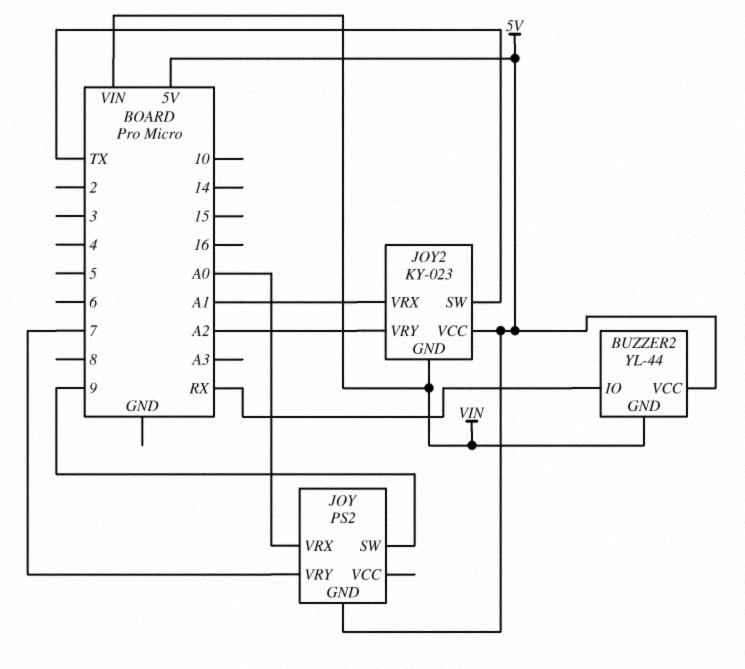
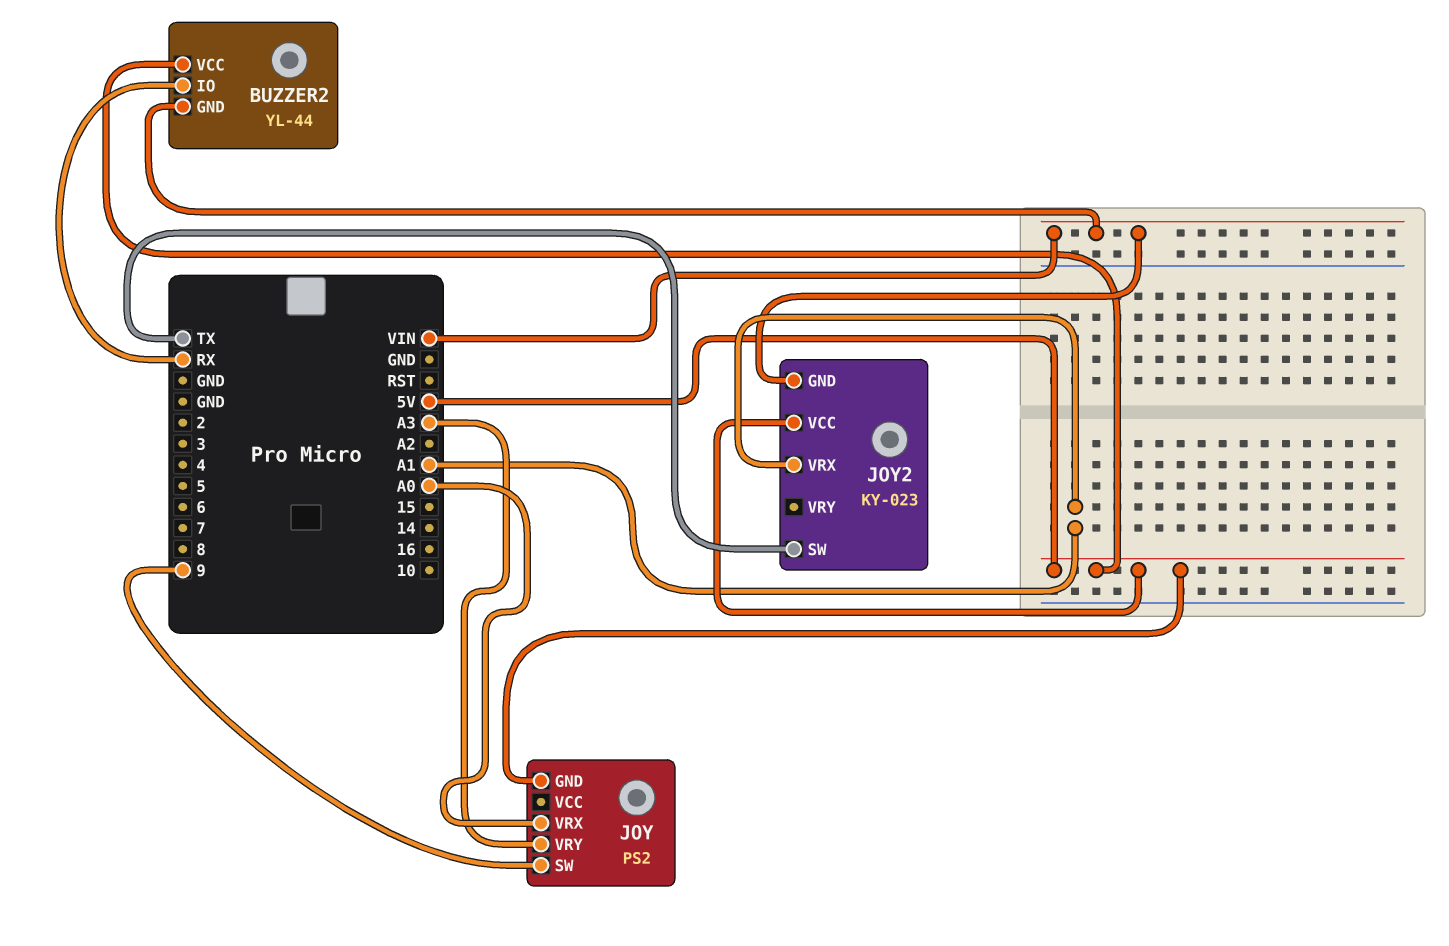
JOY pin VRY: 7 -> A3
JOY2 pin VRY: A2 -> none

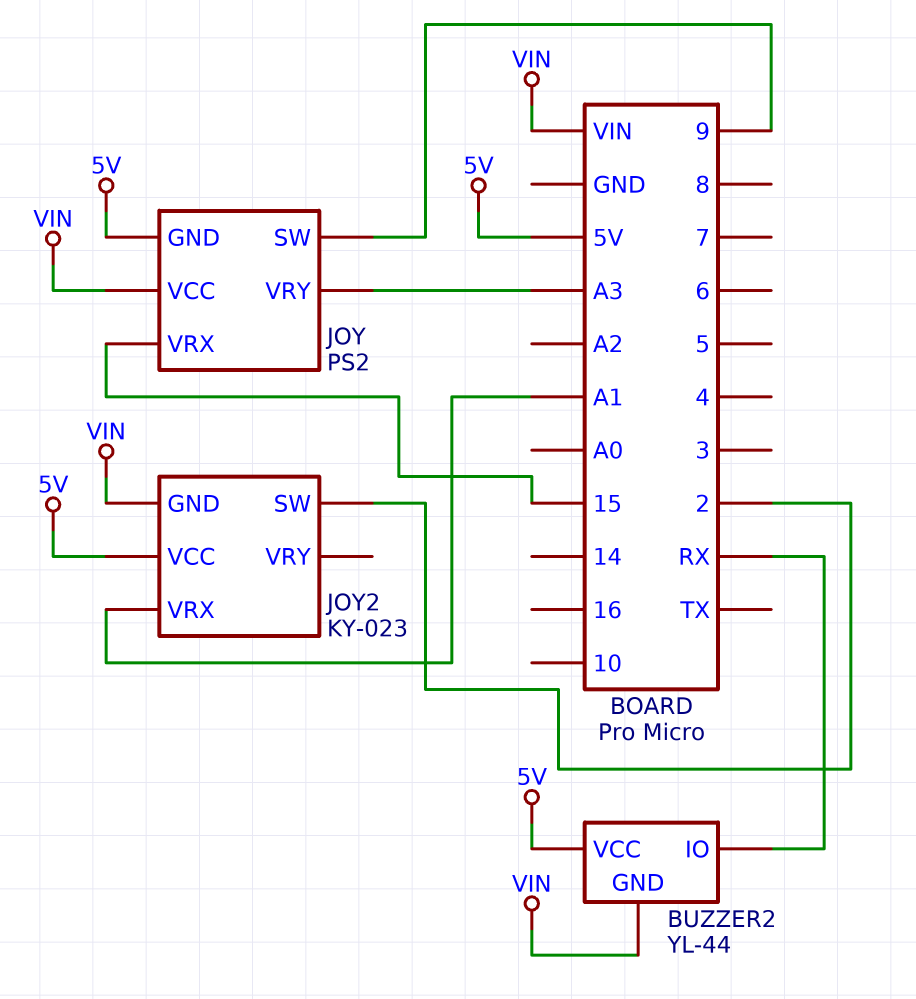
JOY pin VCC: none -> VIN
JOY pin VRX: A0 -> 15
JOY2 pin SW: TX -> 2

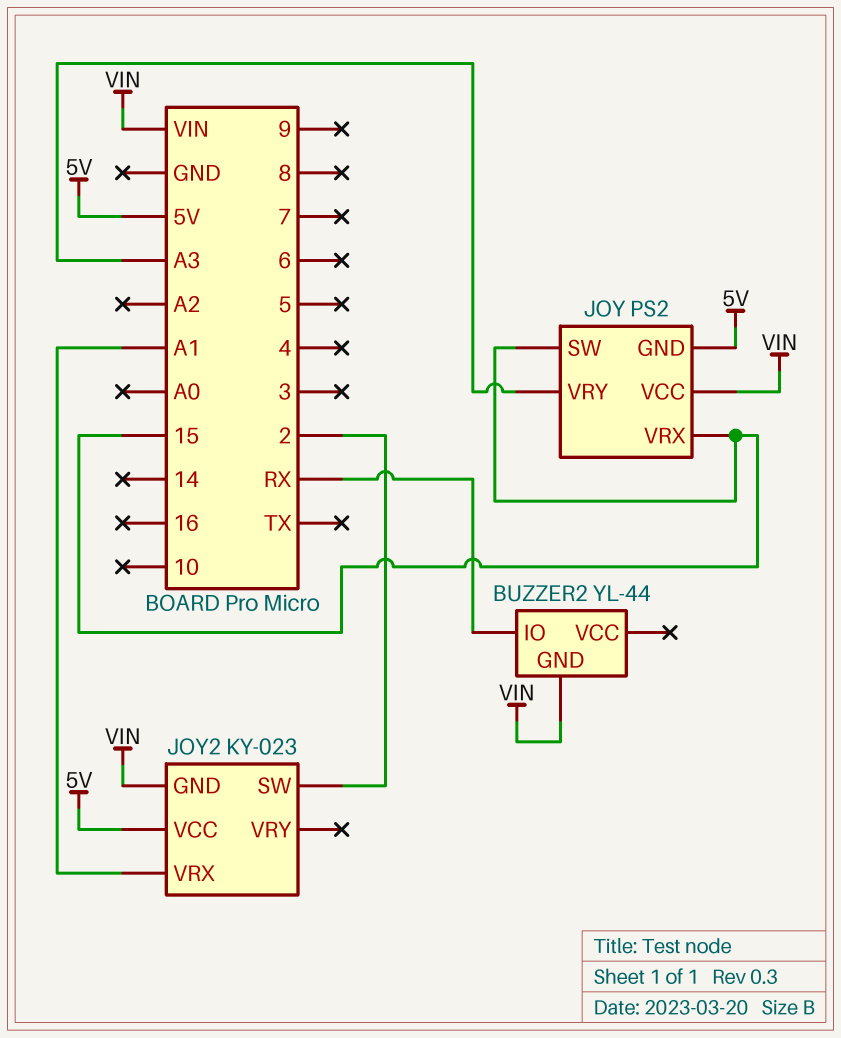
BUZZER2 pin VCC: 5V -> none
JOY pin SW: 9 -> 15

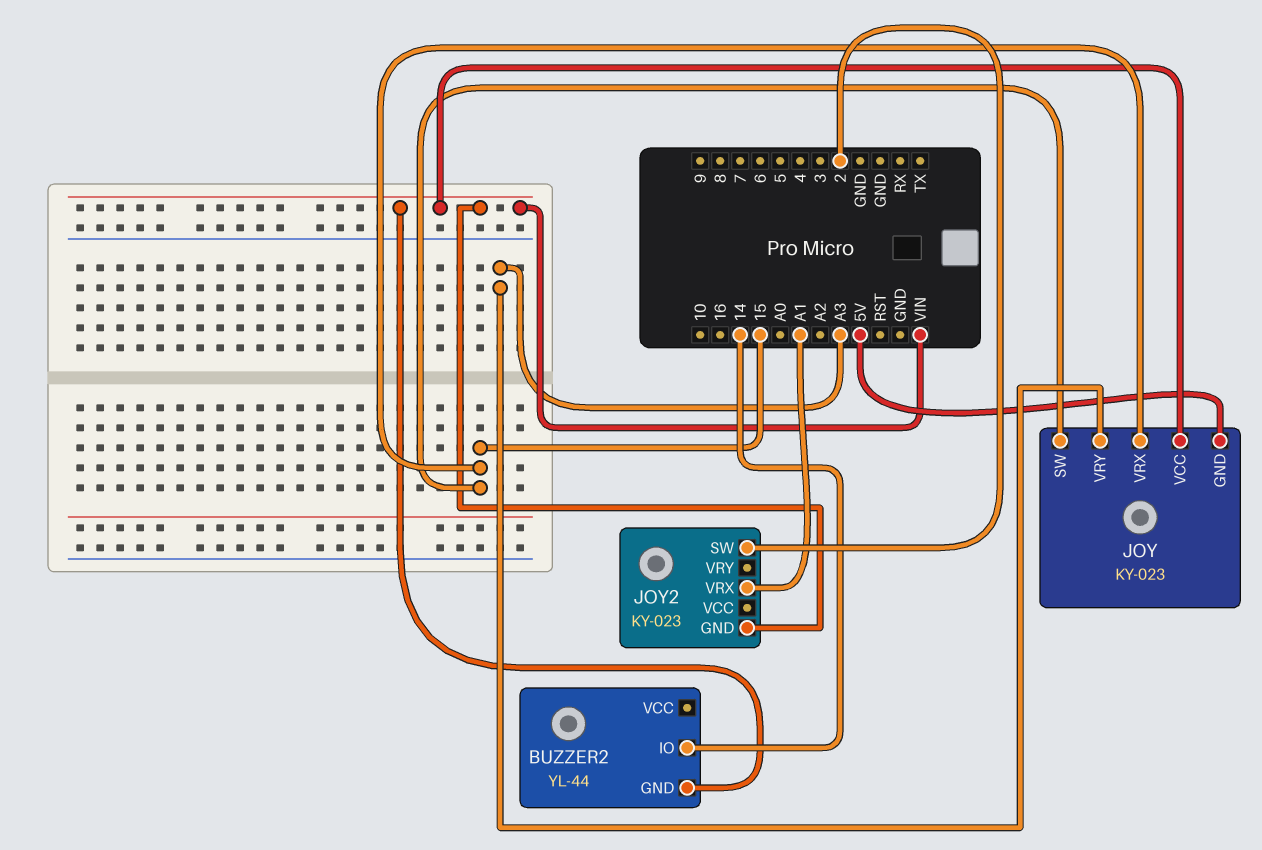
BUZZER2 pin IO: RX -> 14
JOY: PS2 -> KY-023
JOY2 pin VCC: 5V -> none

